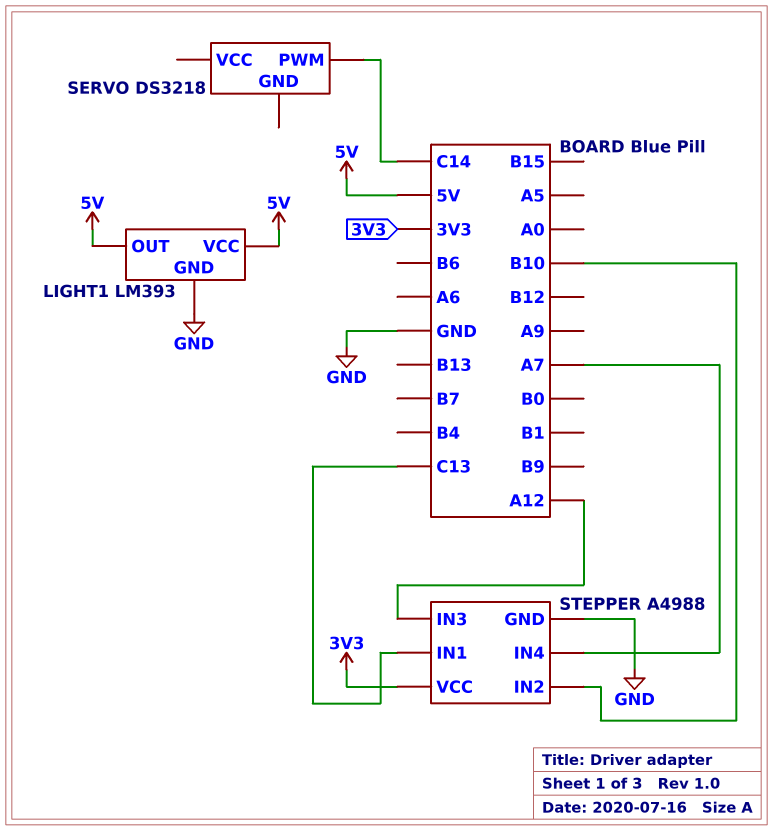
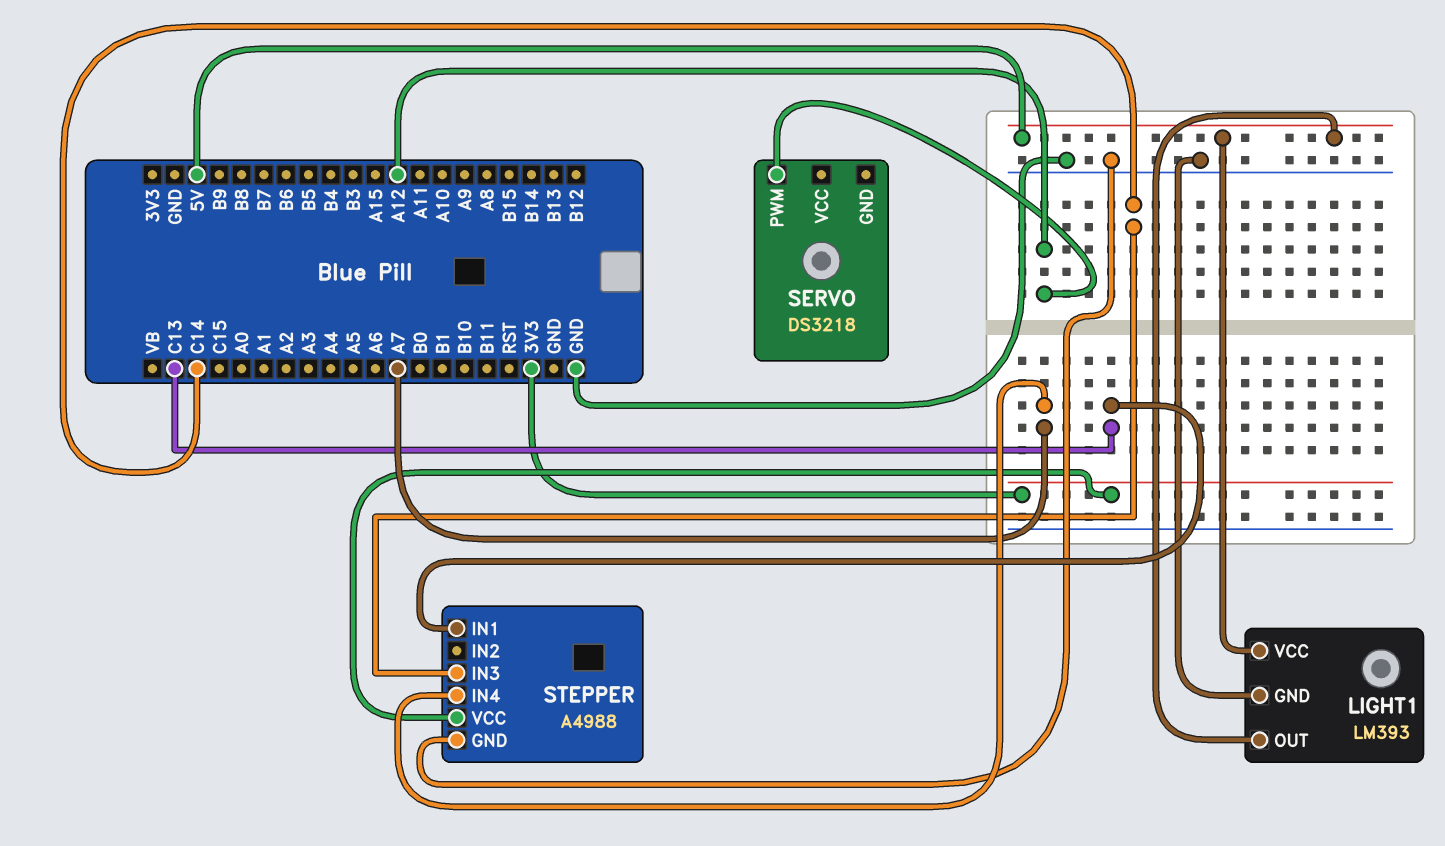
SERVO pin PWM: C14 -> A12
STEPPER pin IN2: B10 -> none
STEPPER pin IN3: A12 -> C14

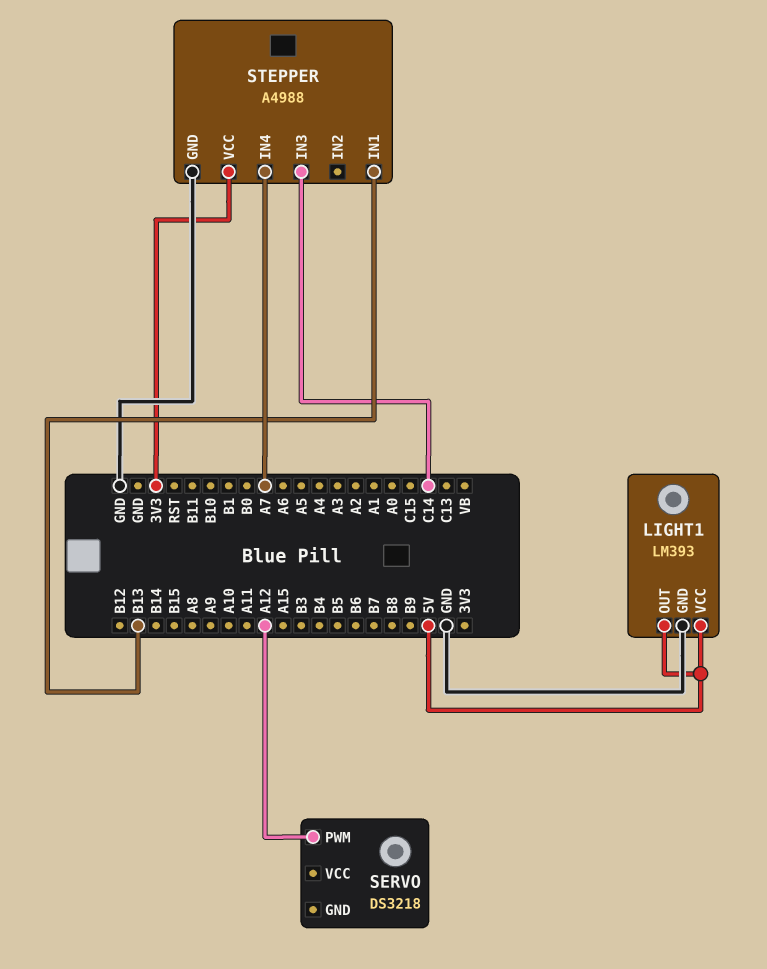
STEPPER pin IN1: C13 -> B13

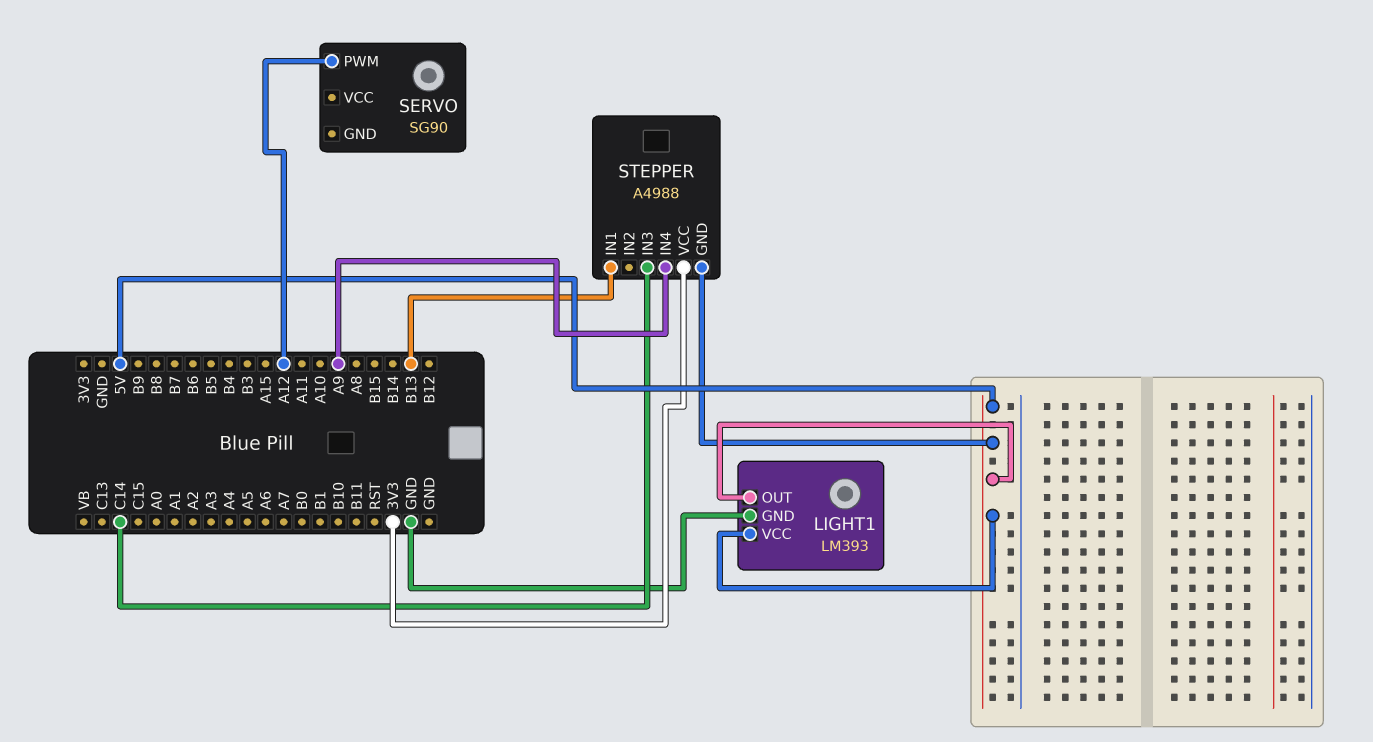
SERVO: DS3218 -> SG90
STEPPER pin GND: GND -> 5V
STEPPER pin IN4: A7 -> A9

